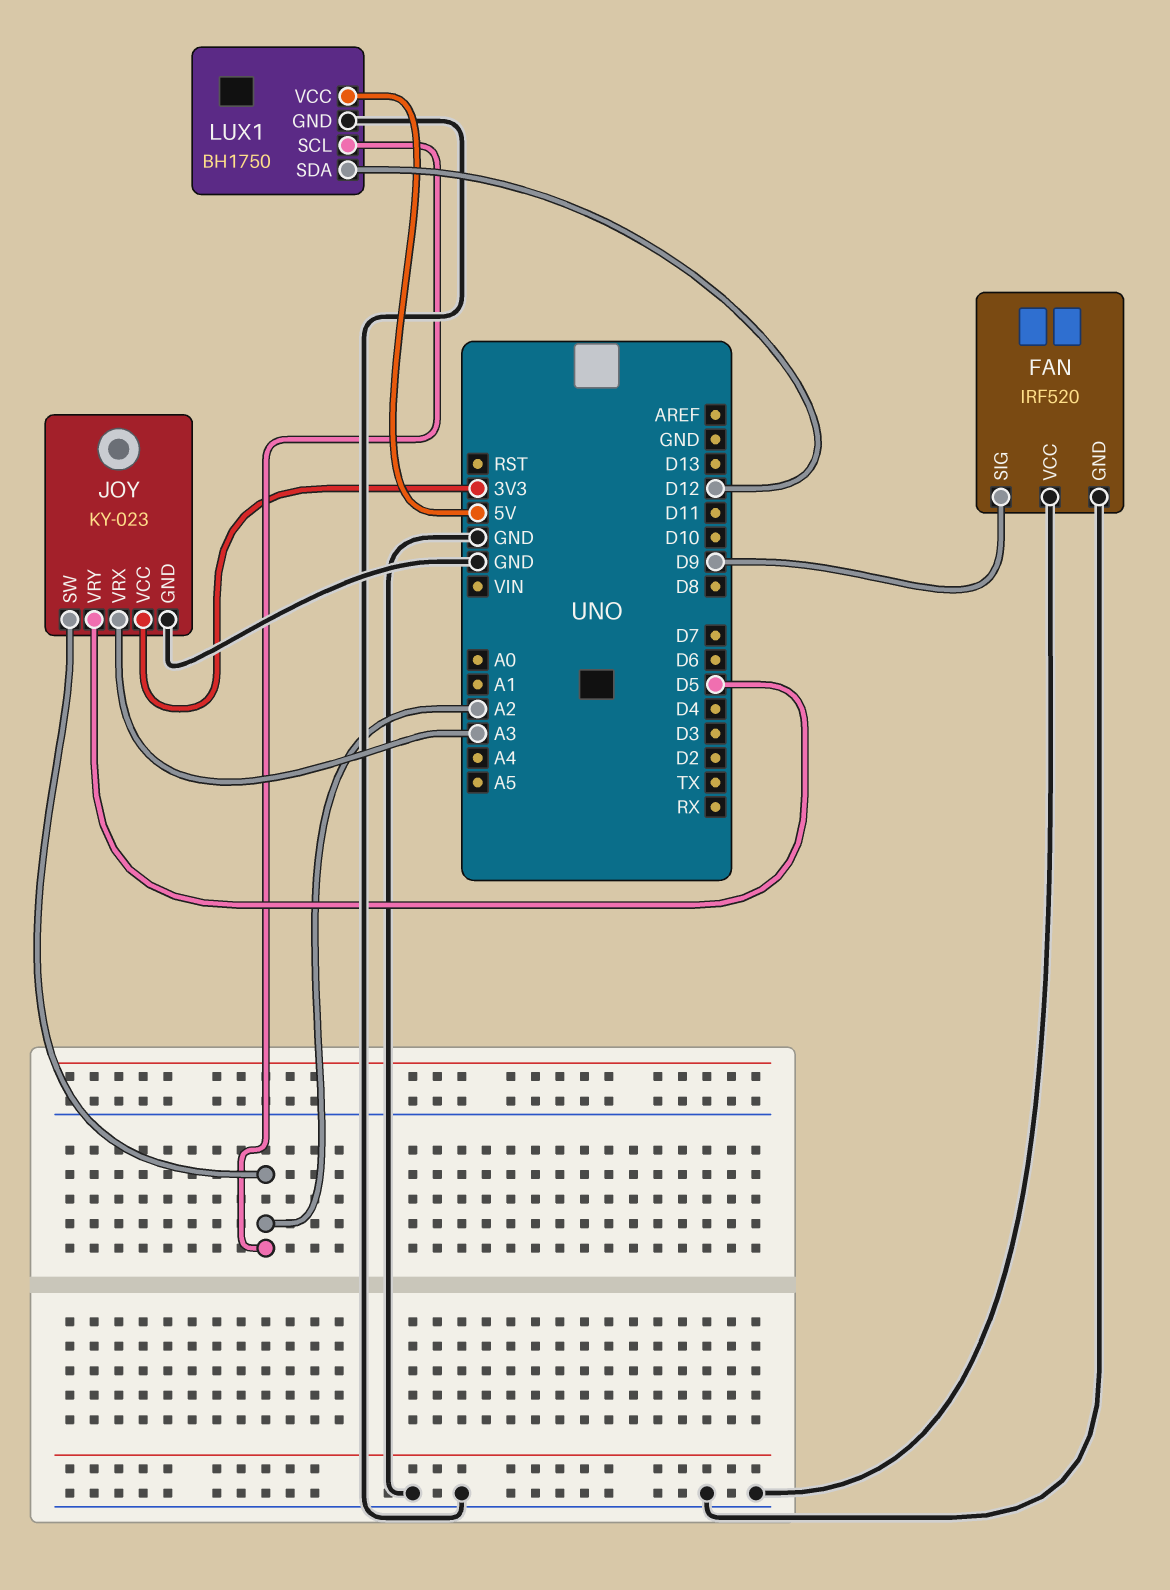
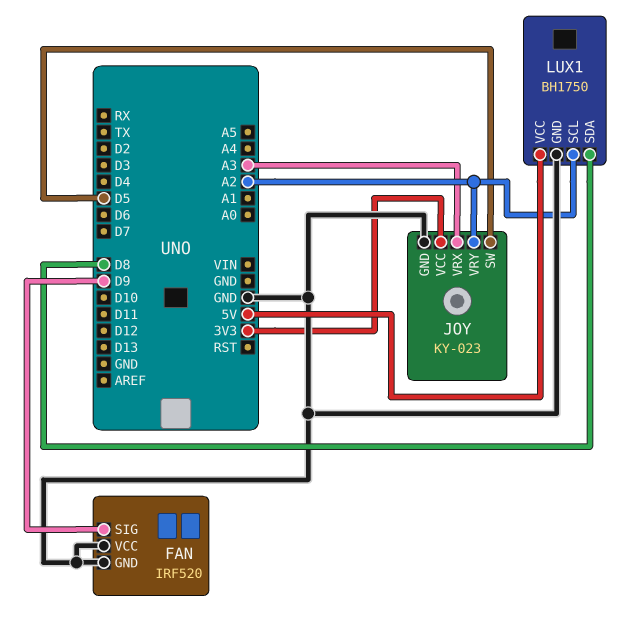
JOY pin SW: A2 -> D5
JOY pin VRY: D5 -> A2
LUX1 pin SDA: D12 -> D8

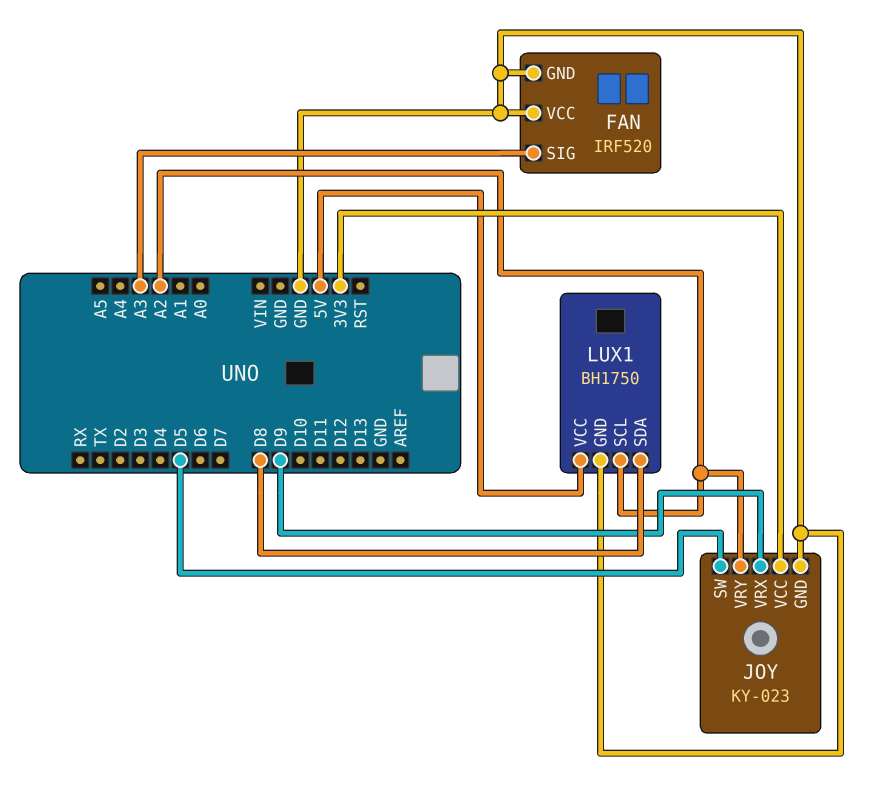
FAN pin SIG: D9 -> A3
JOY pin VRX: A3 -> D9

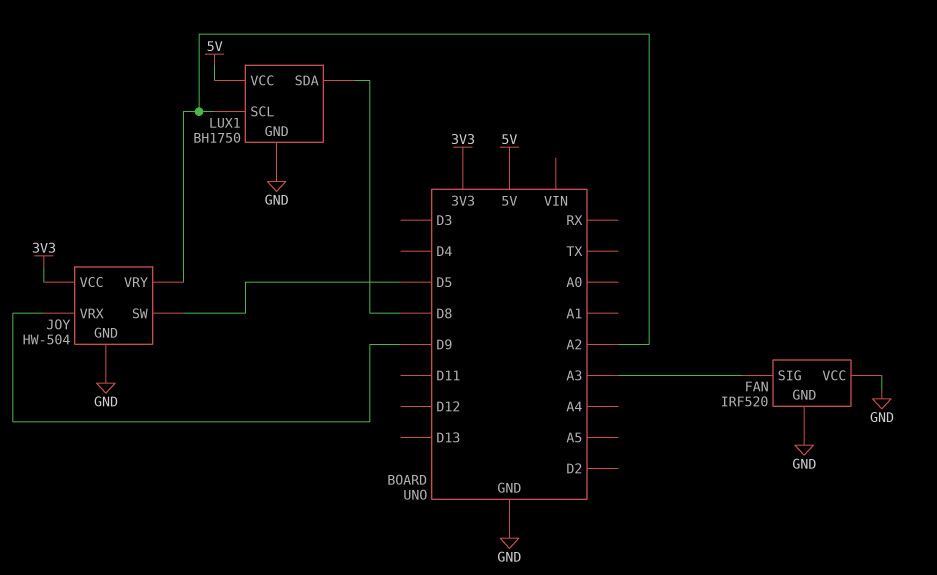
JOY: KY-023 -> HW-504

